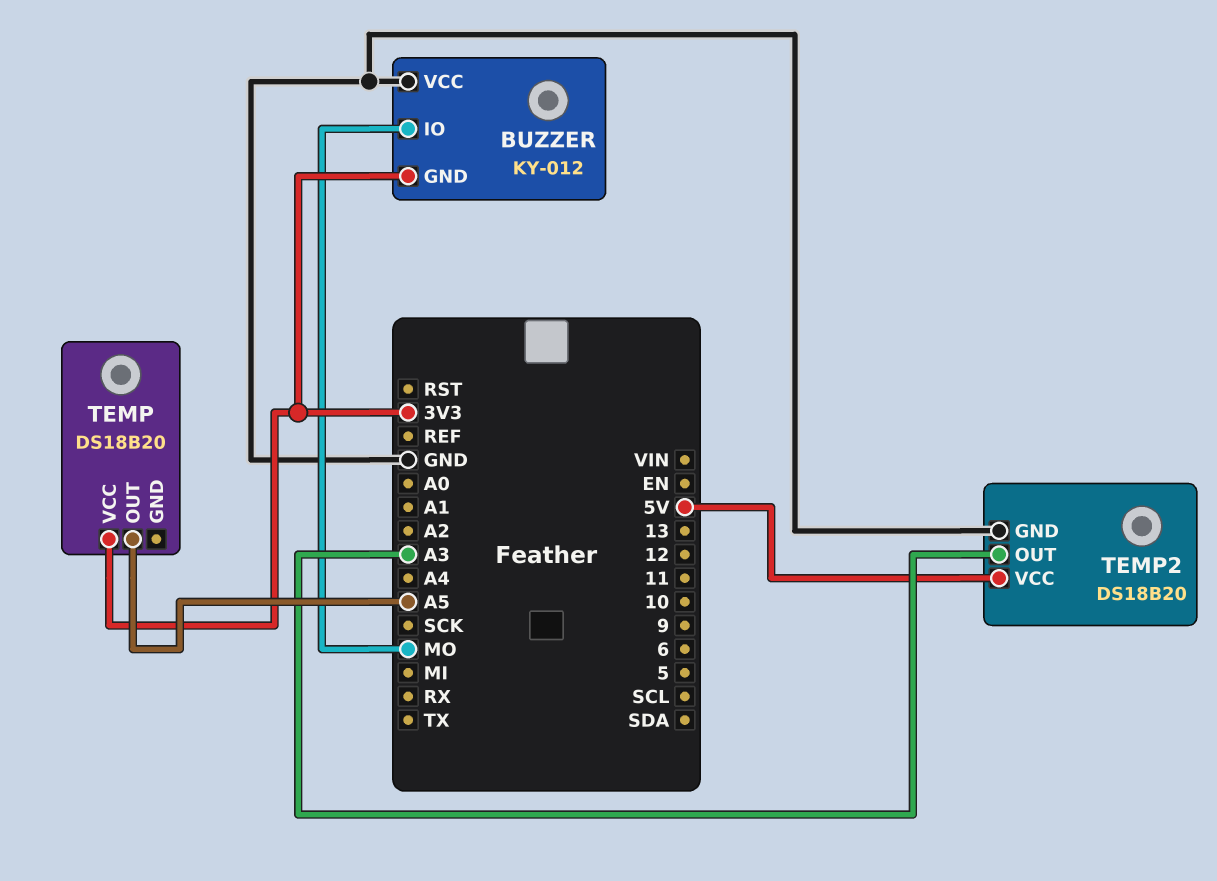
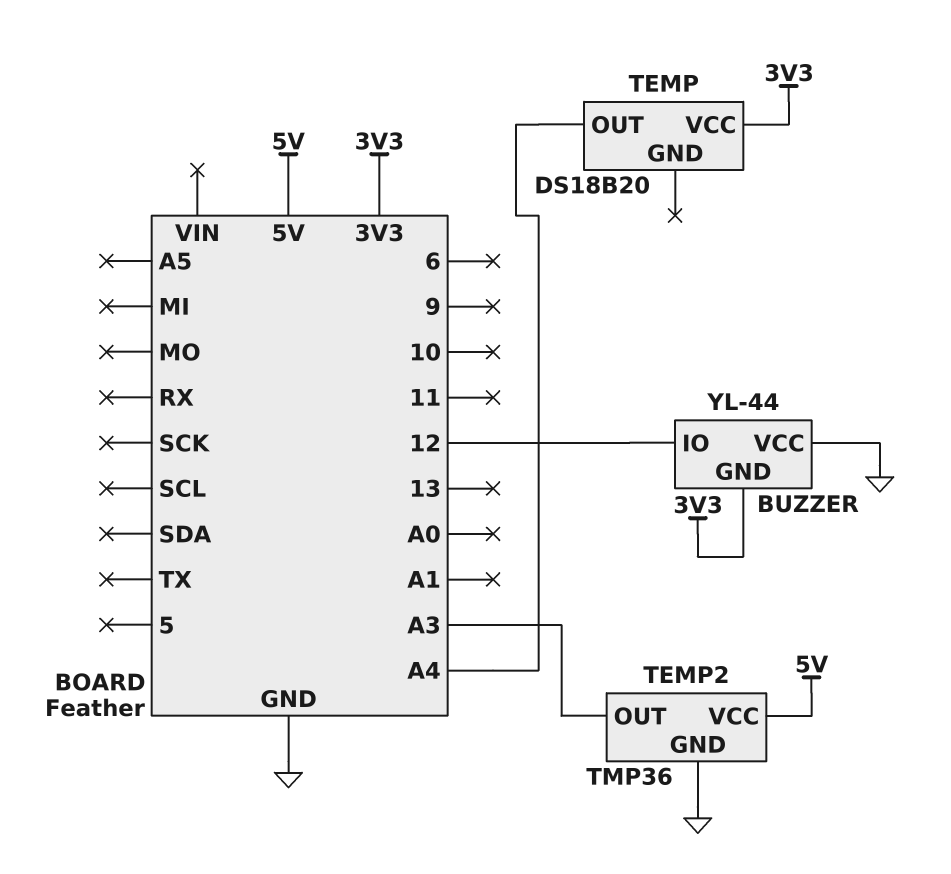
BUZZER: KY-012 -> YL-44
BUZZER pin IO: MO -> 12
TEMP pin OUT: A5 -> A4
TEMP2: DS18B20 -> TMP36

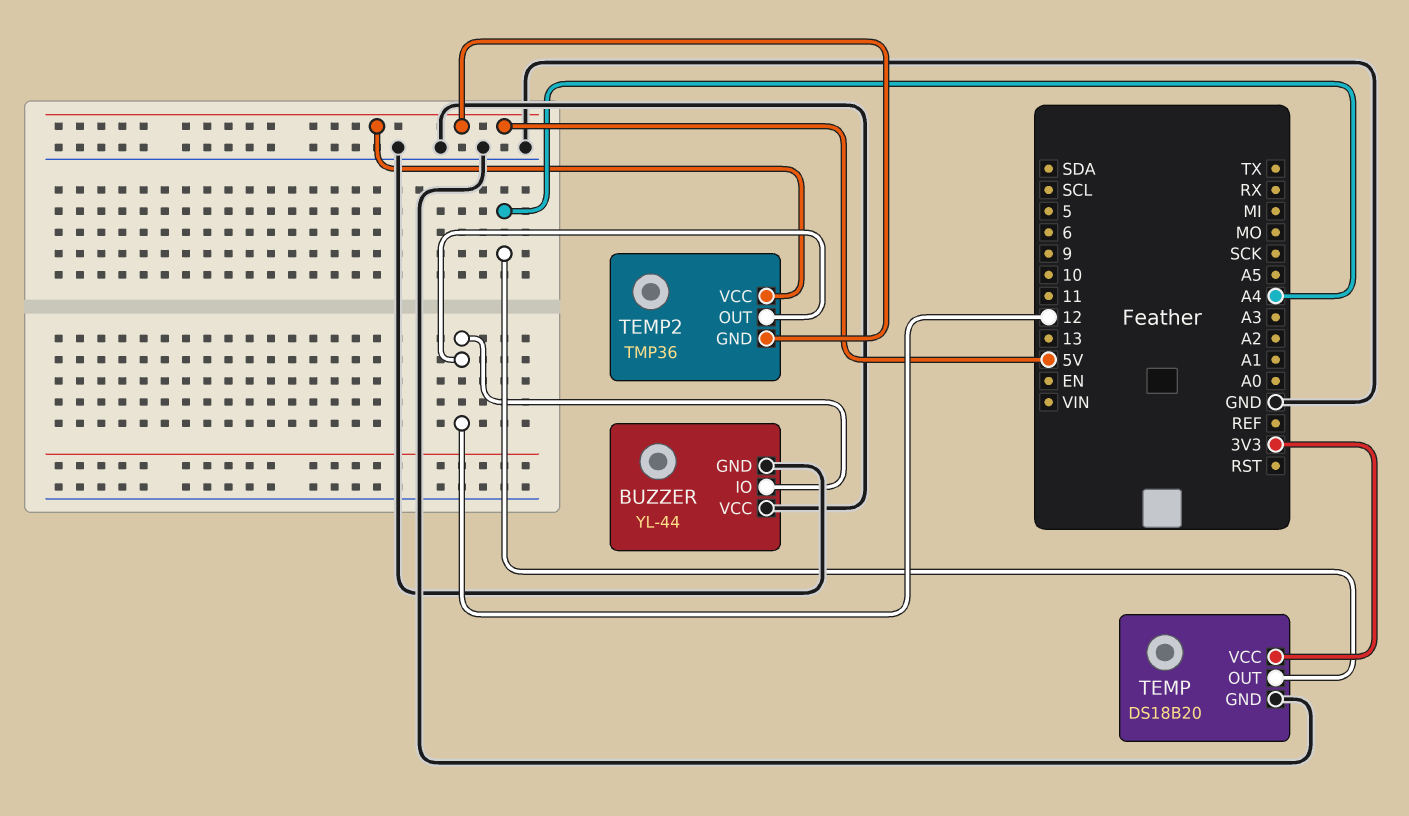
BUZZER pin GND: 3V3 -> GND
TEMP pin GND: none -> GND
TEMP2 pin GND: GND -> 5V
TEMP2 pin OUT: A3 -> 12

